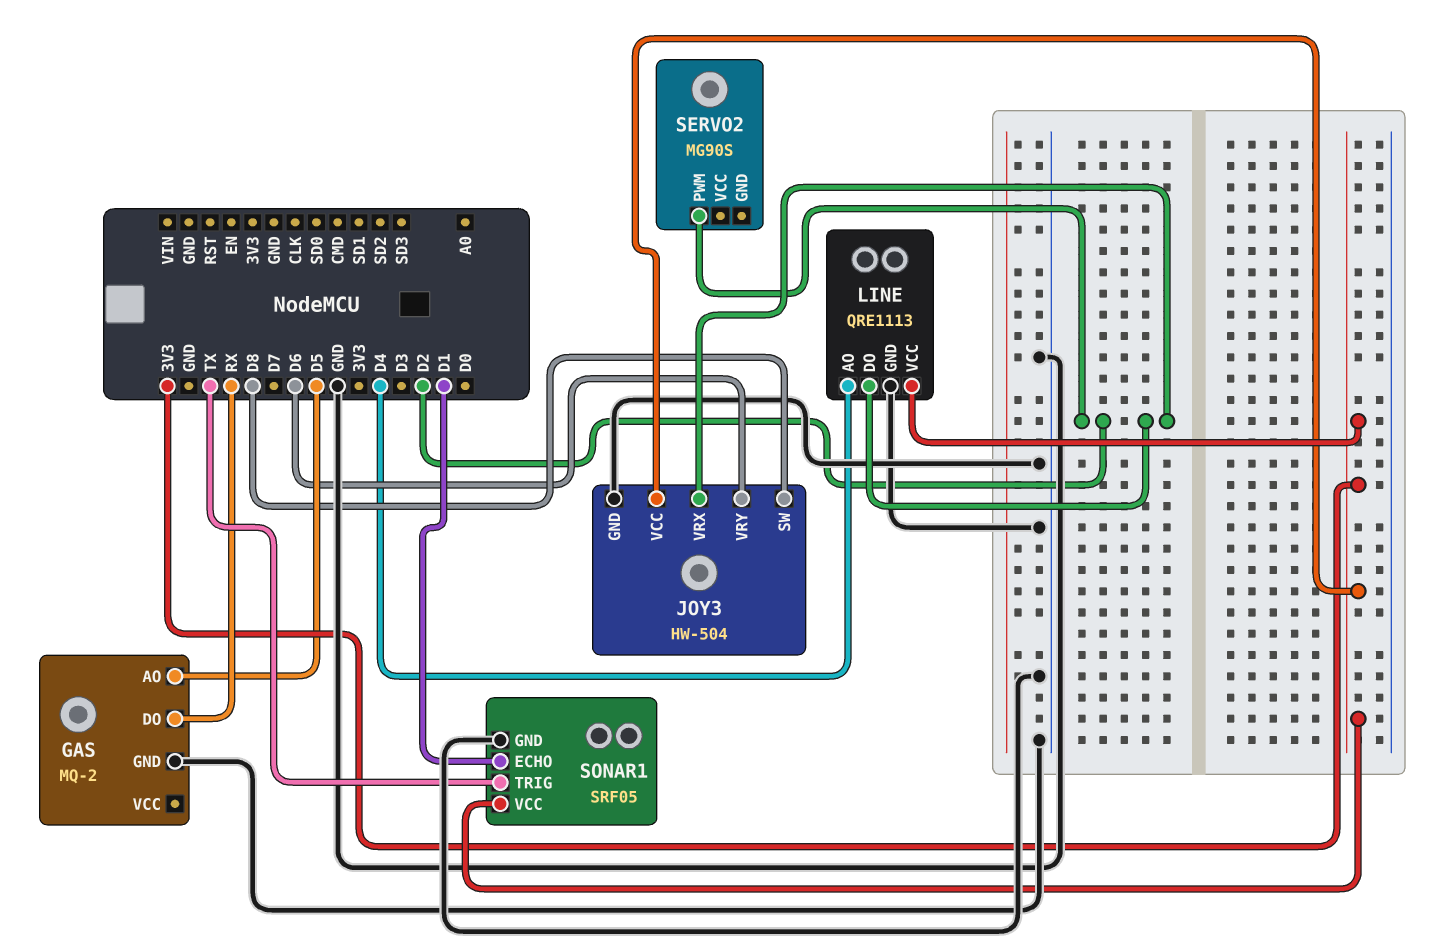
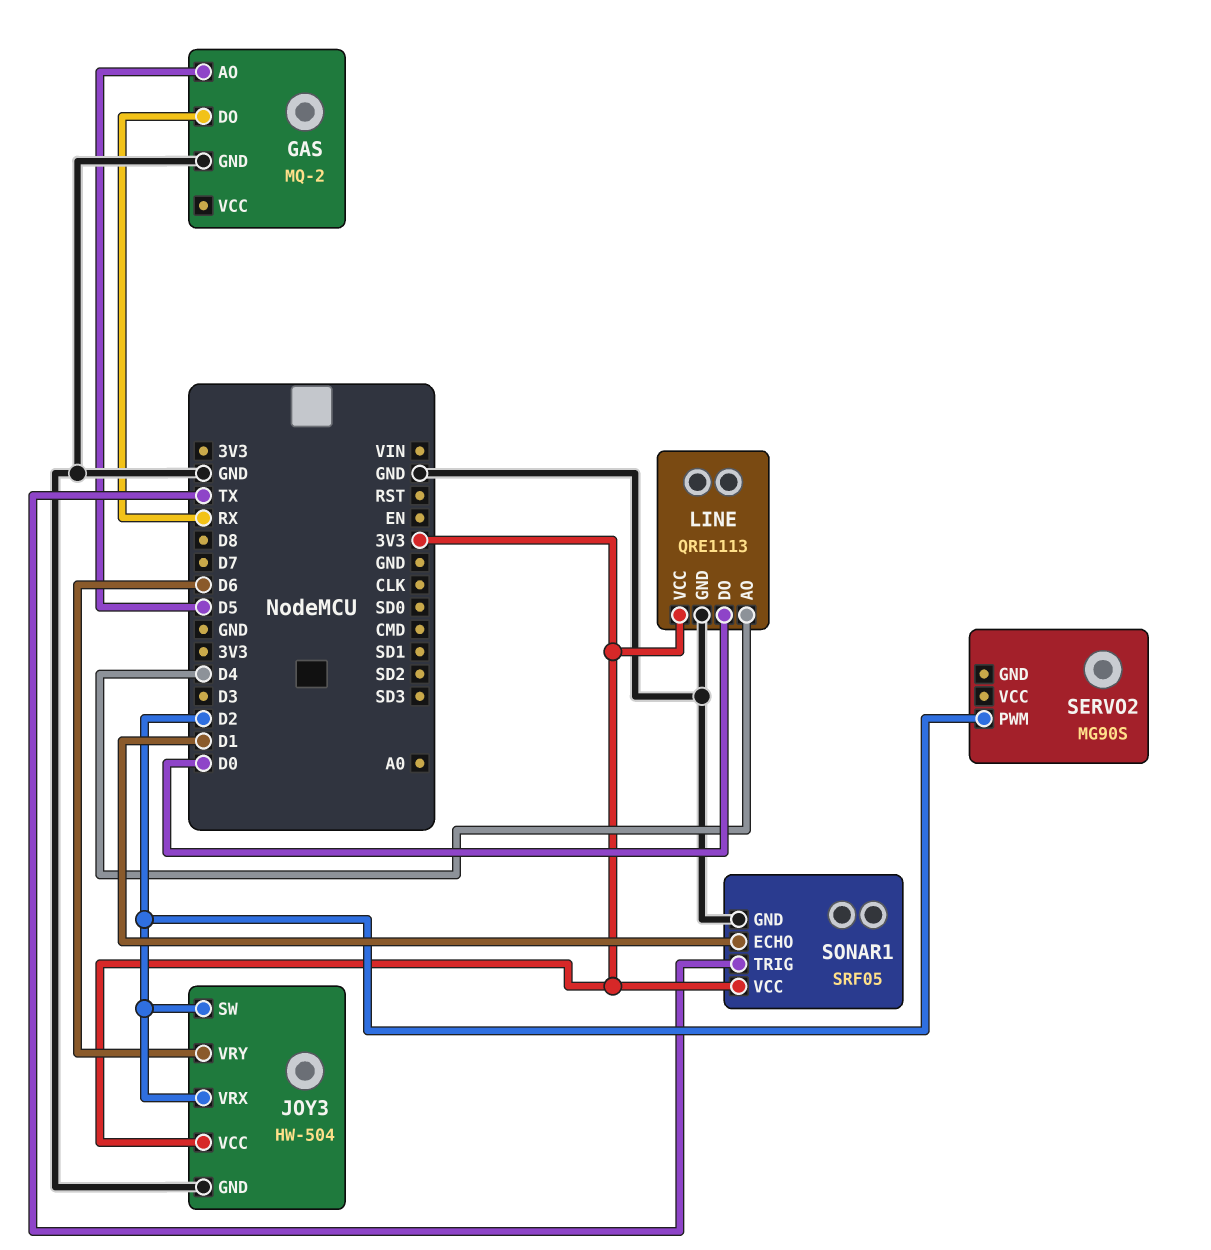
JOY3 pin SW: D8 -> D2
LINE pin DO: D2 -> D0

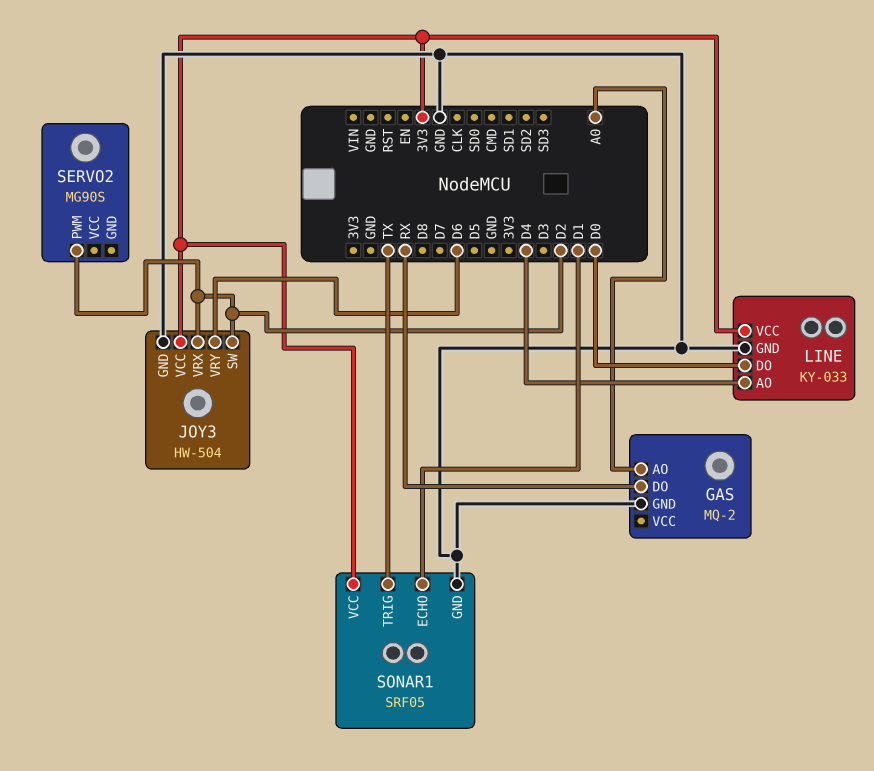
GAS pin AO: D5 -> A0
LINE: QRE1113 -> KY-033

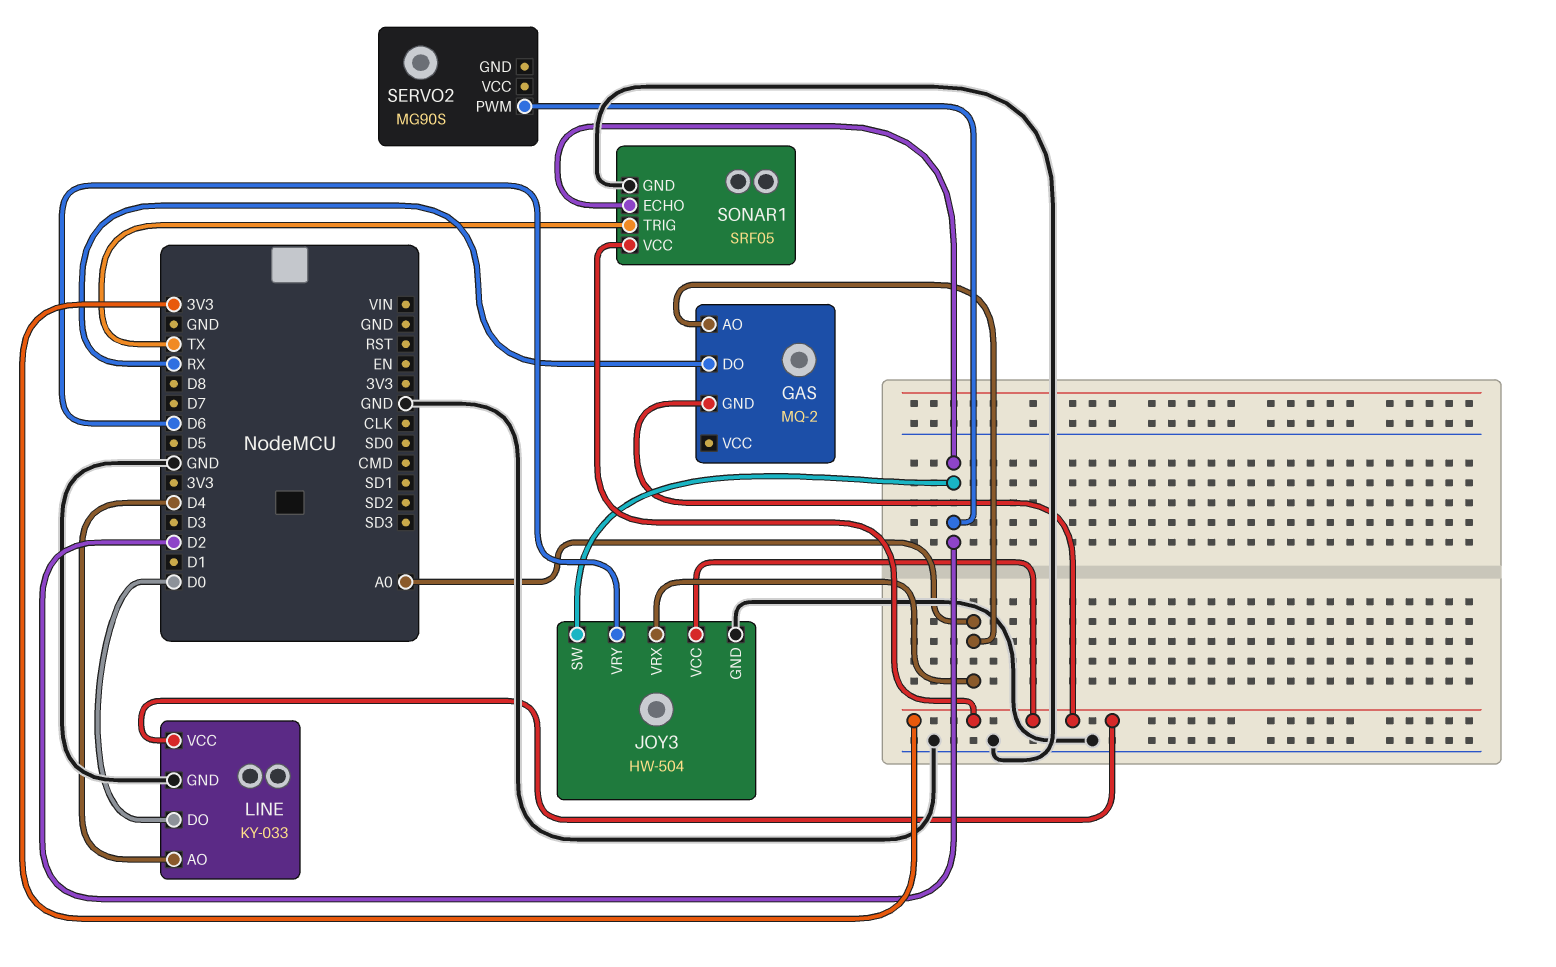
GAS pin GND: GND -> 3V3
JOY3 pin VRX: D2 -> A0
SONAR1 pin ECHO: D1 -> D2

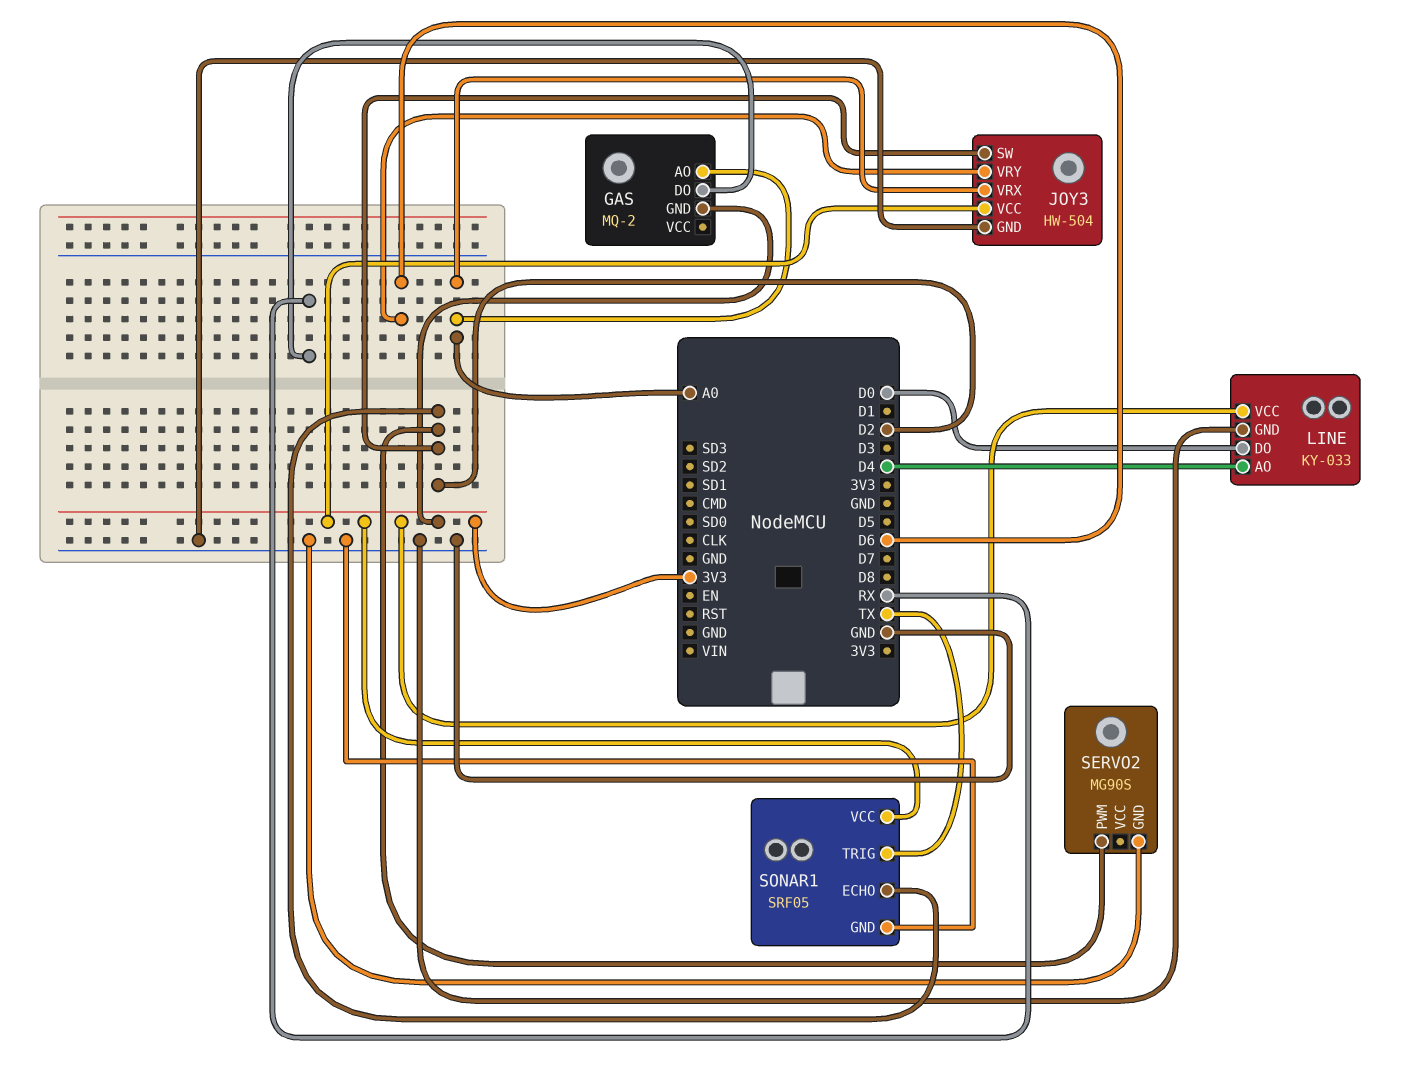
SERVO2 pin GND: none -> GND

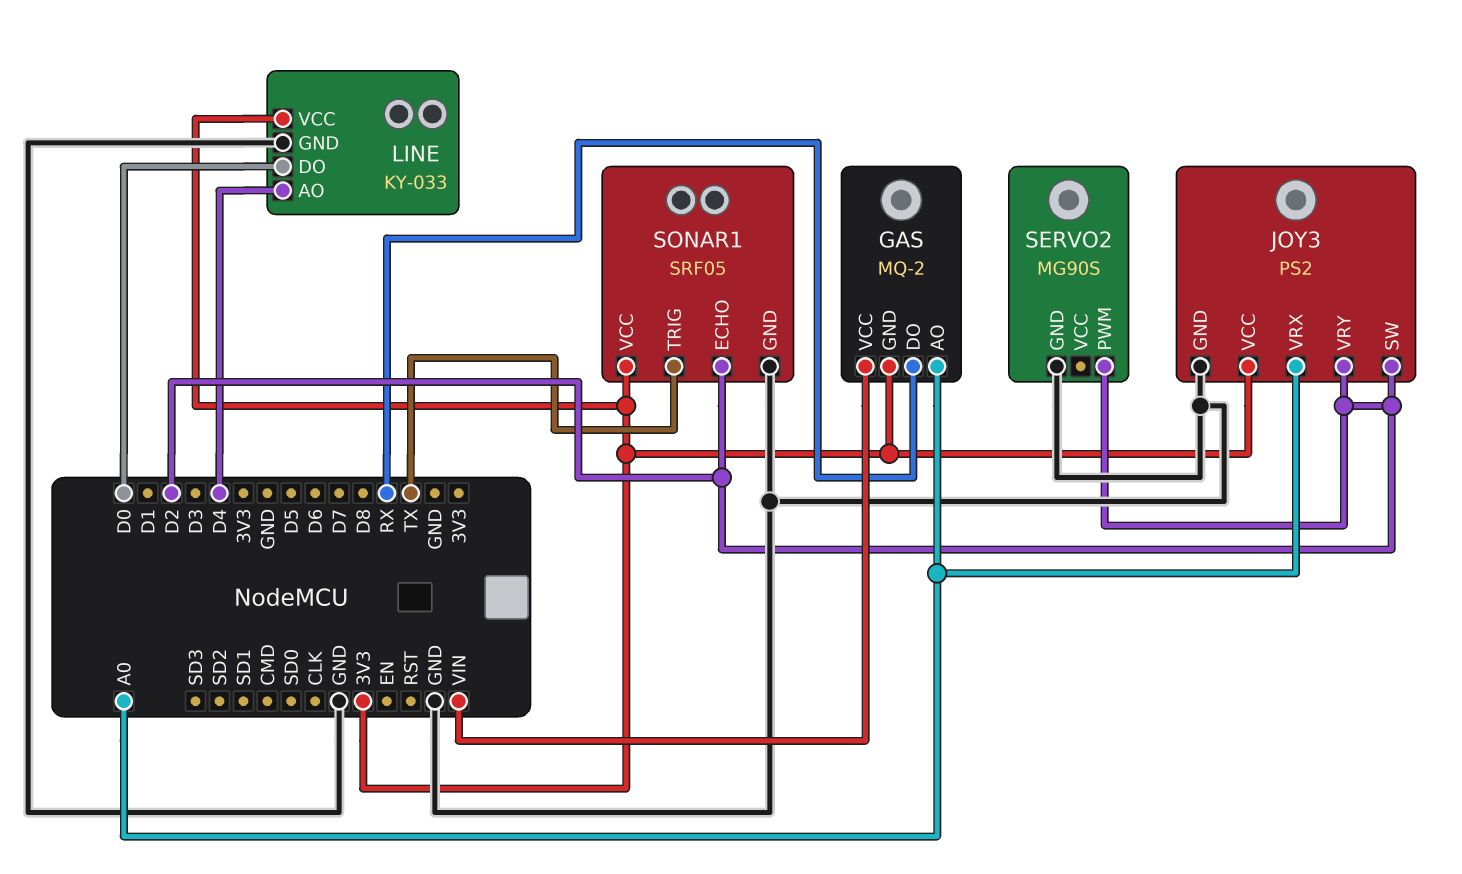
GAS pin VCC: none -> VIN
JOY3: HW-504 -> PS2
JOY3 pin VRY: D6 -> D2

